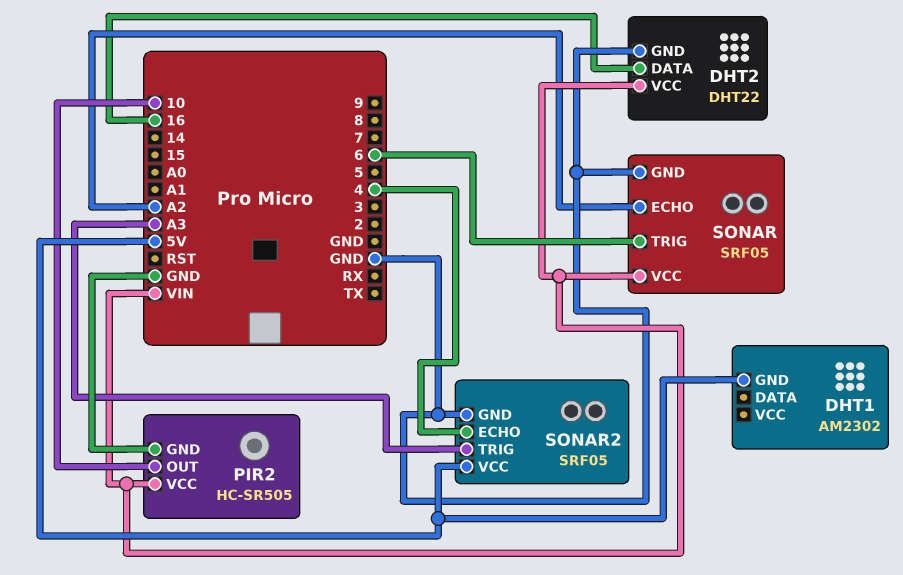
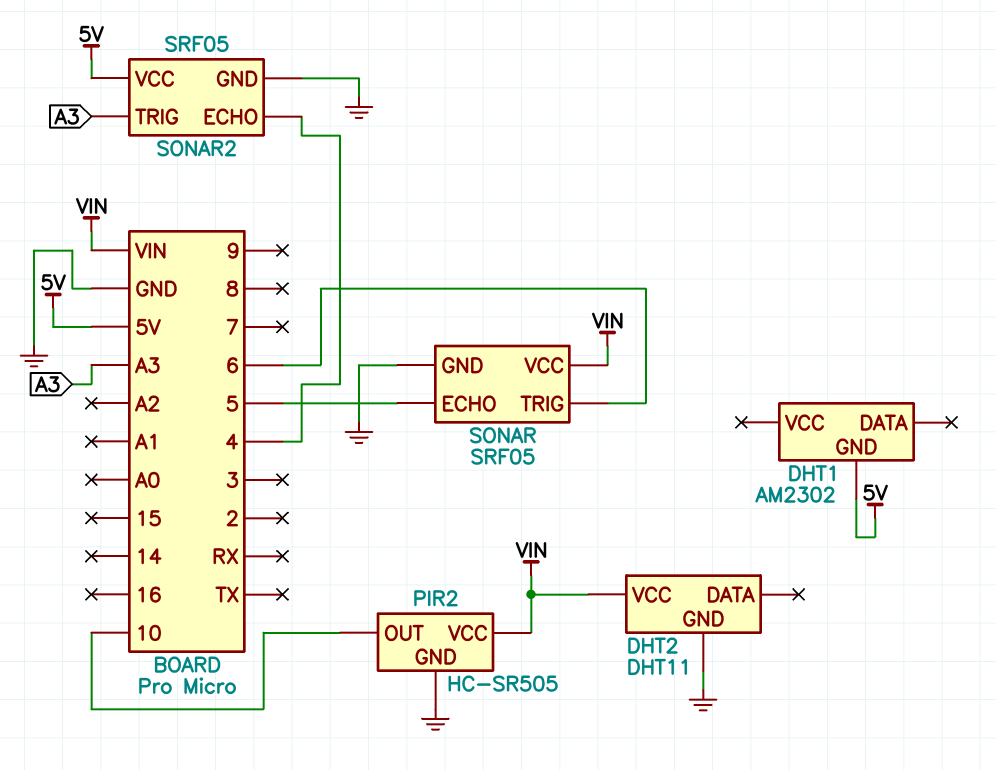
DHT2: DHT22 -> DHT11
DHT2 pin DATA: 16 -> none
SONAR pin ECHO: A2 -> 5

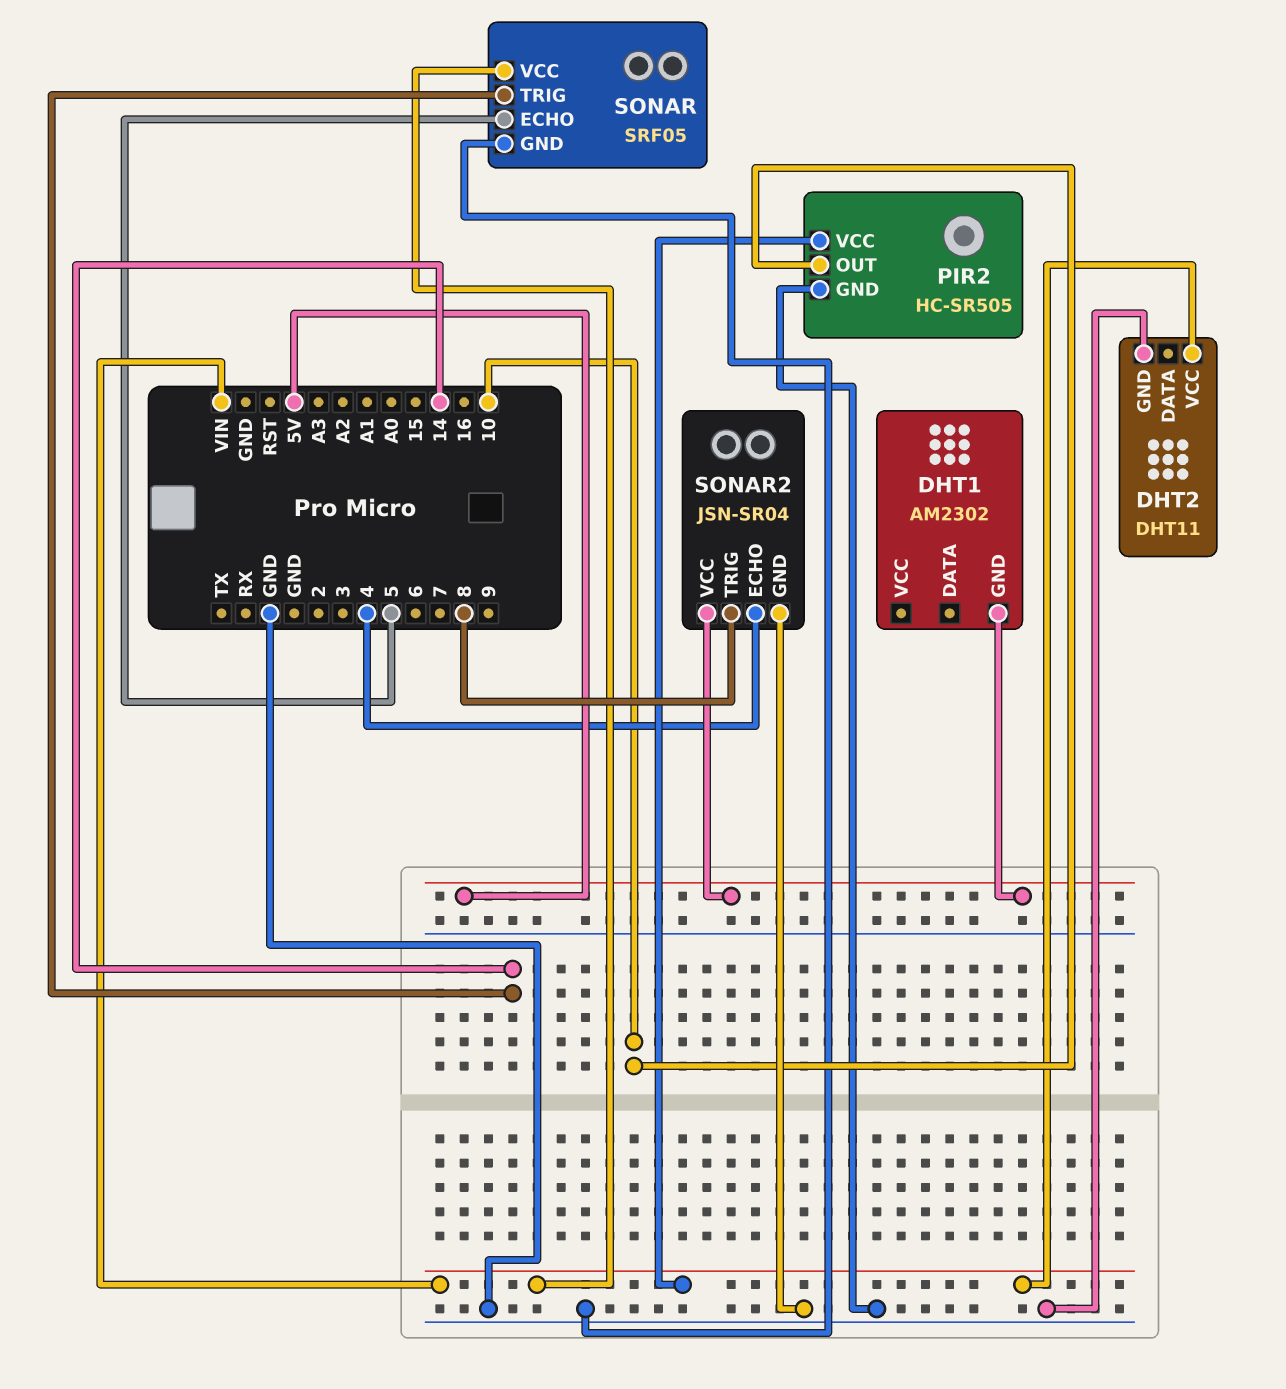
SONAR pin TRIG: 6 -> 14
SONAR2: SRF05 -> JSN-SR04
SONAR2 pin TRIG: A3 -> 8

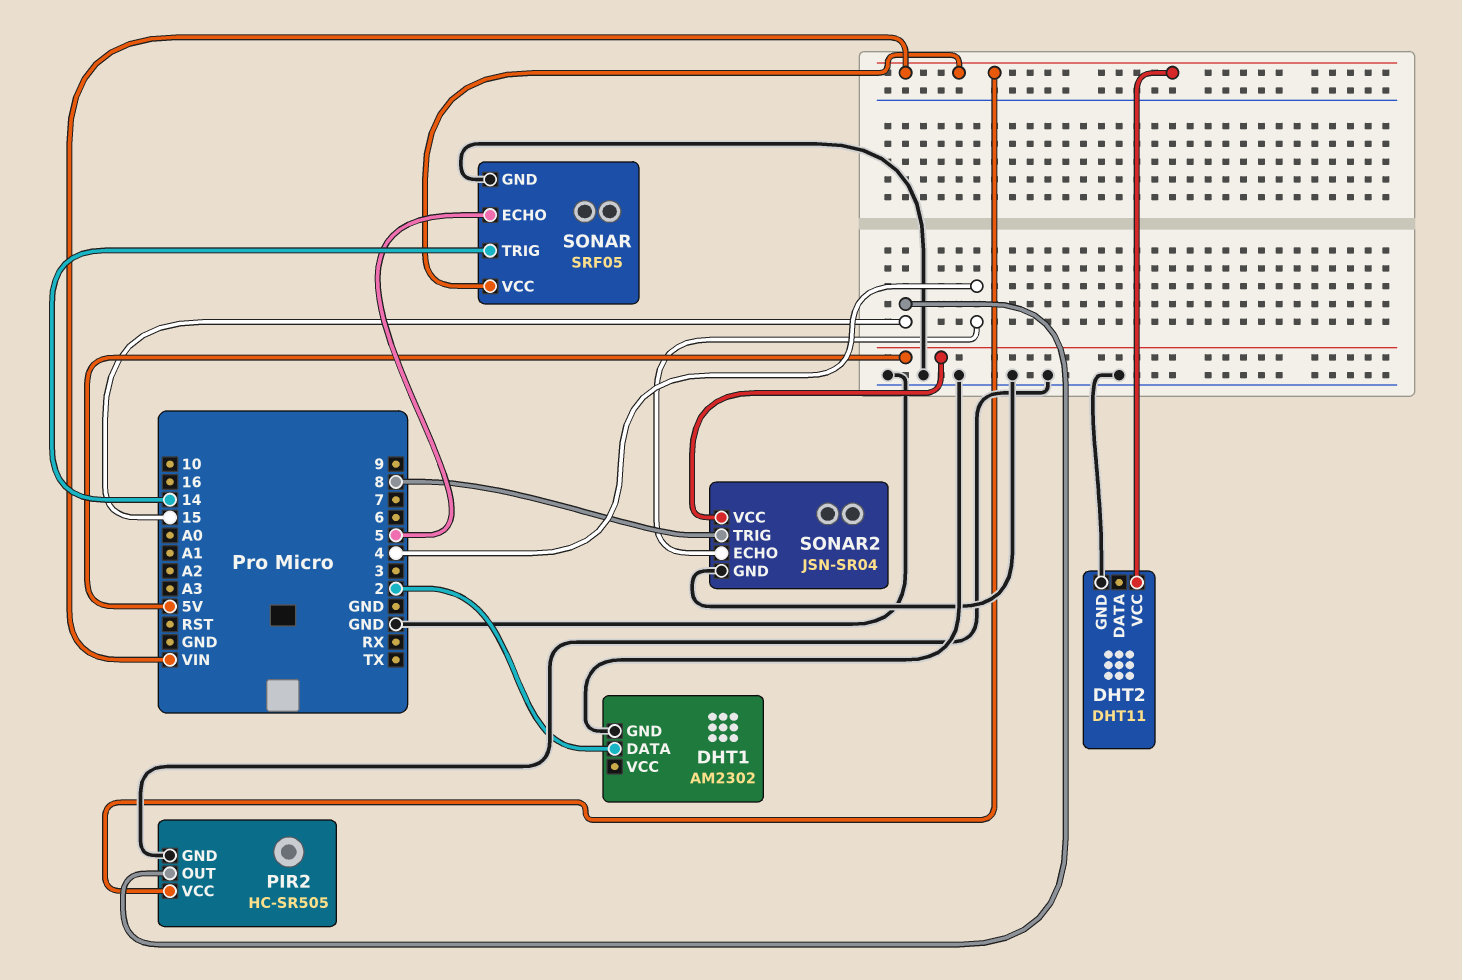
DHT1 pin DATA: none -> 2
DHT1 pin GND: 5V -> GND
PIR2 pin OUT: 10 -> 15

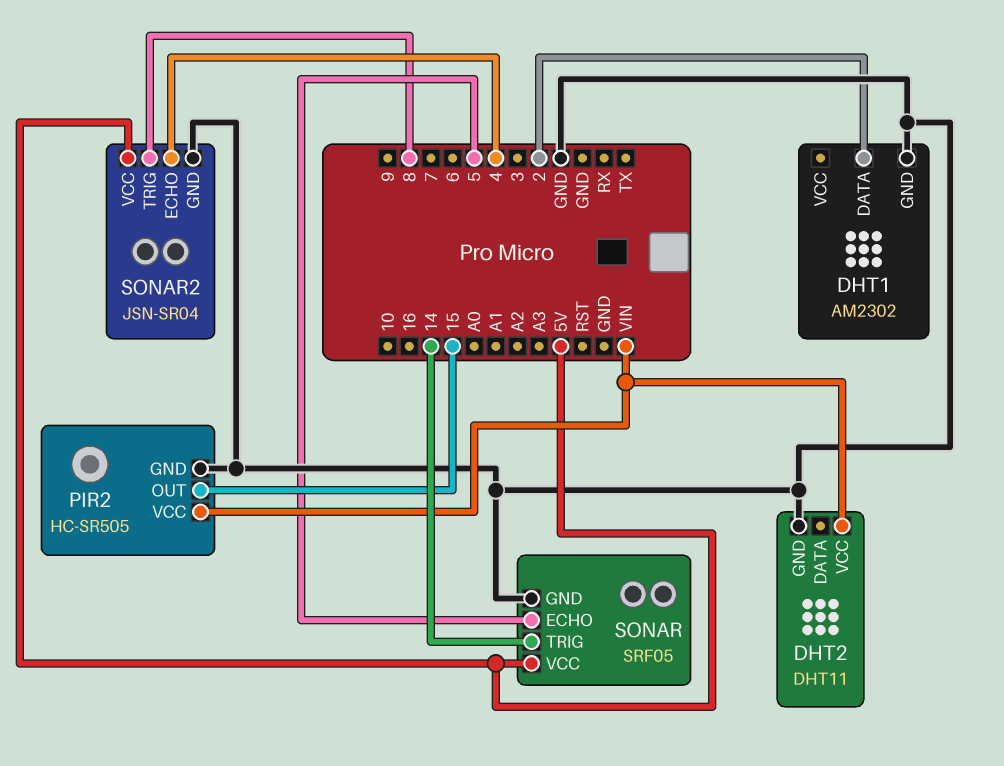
SONAR pin VCC: VIN -> 5V

